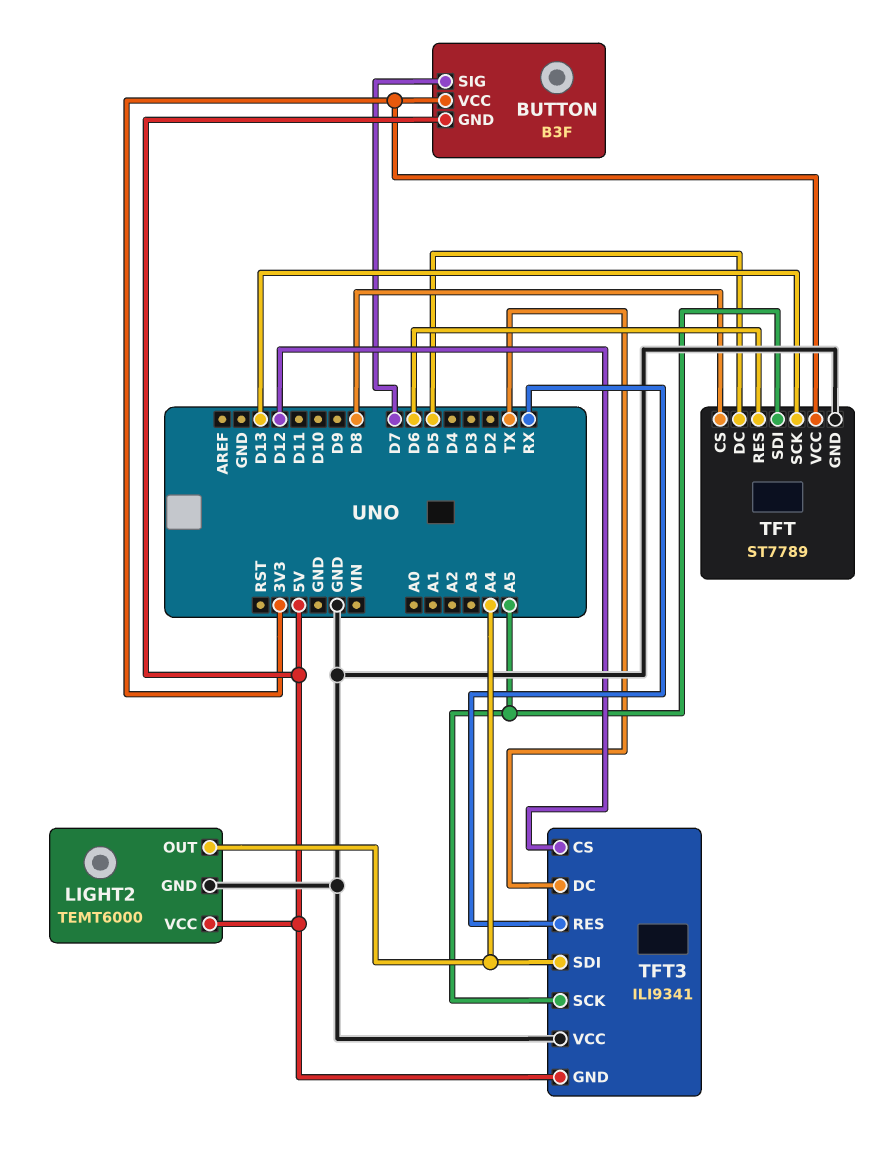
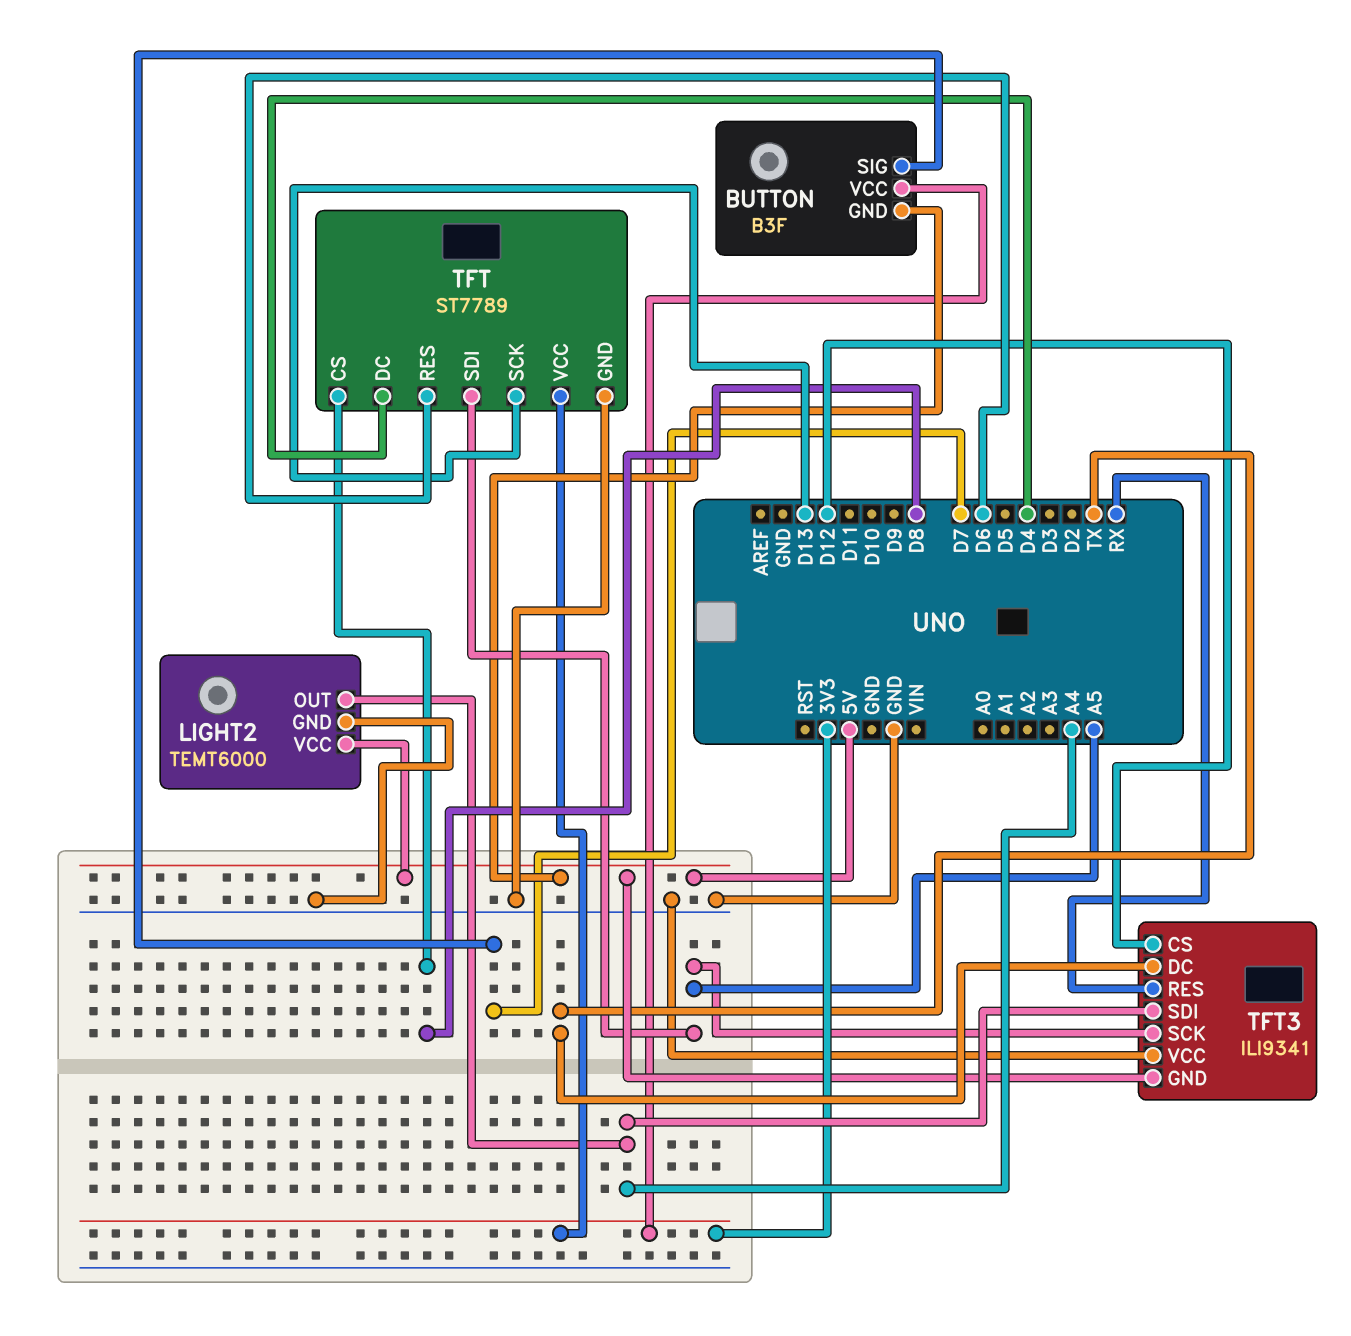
TFT pin DC: D5 -> D4

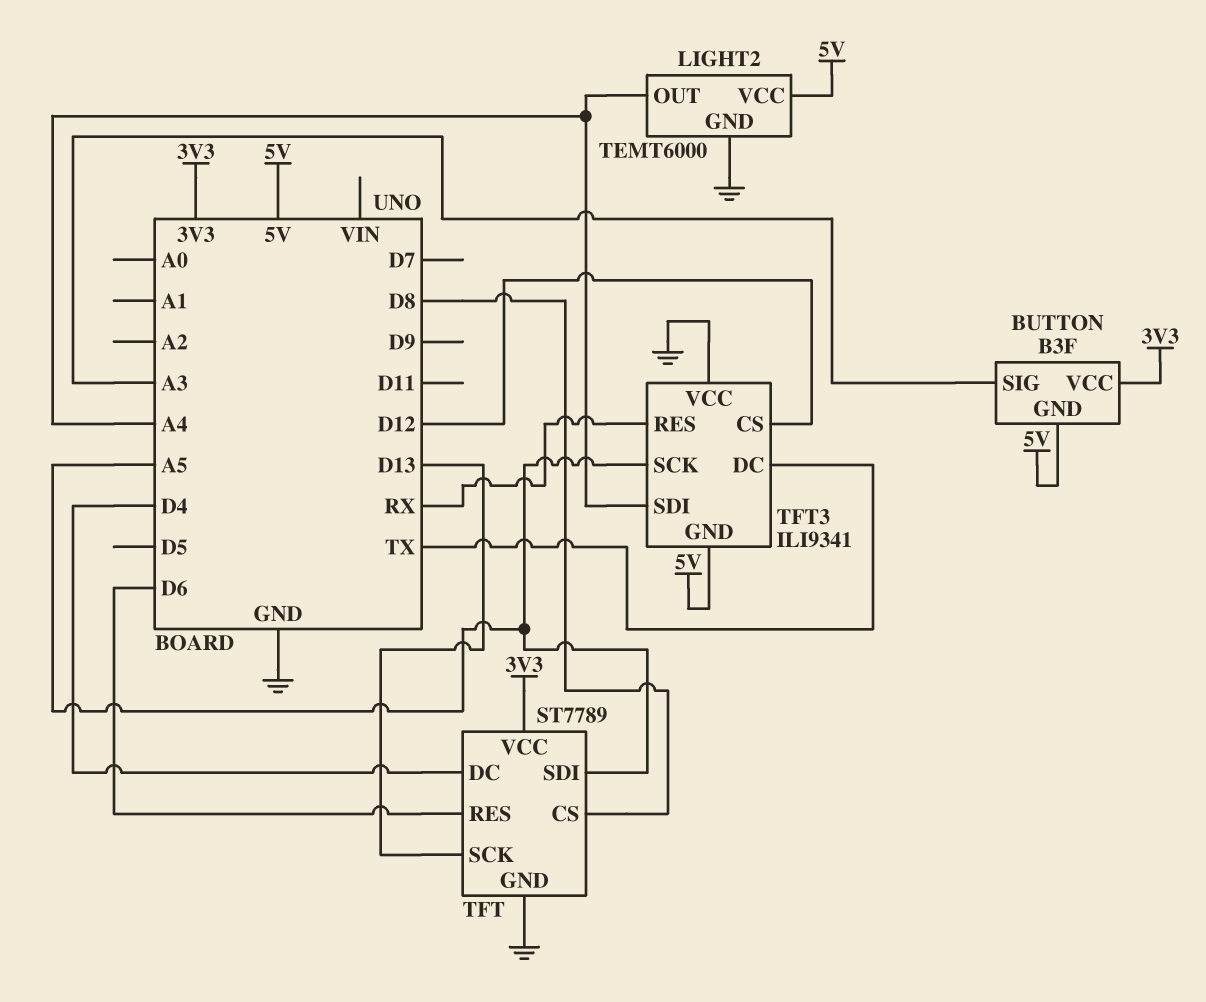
BUTTON pin SIG: D7 -> A3

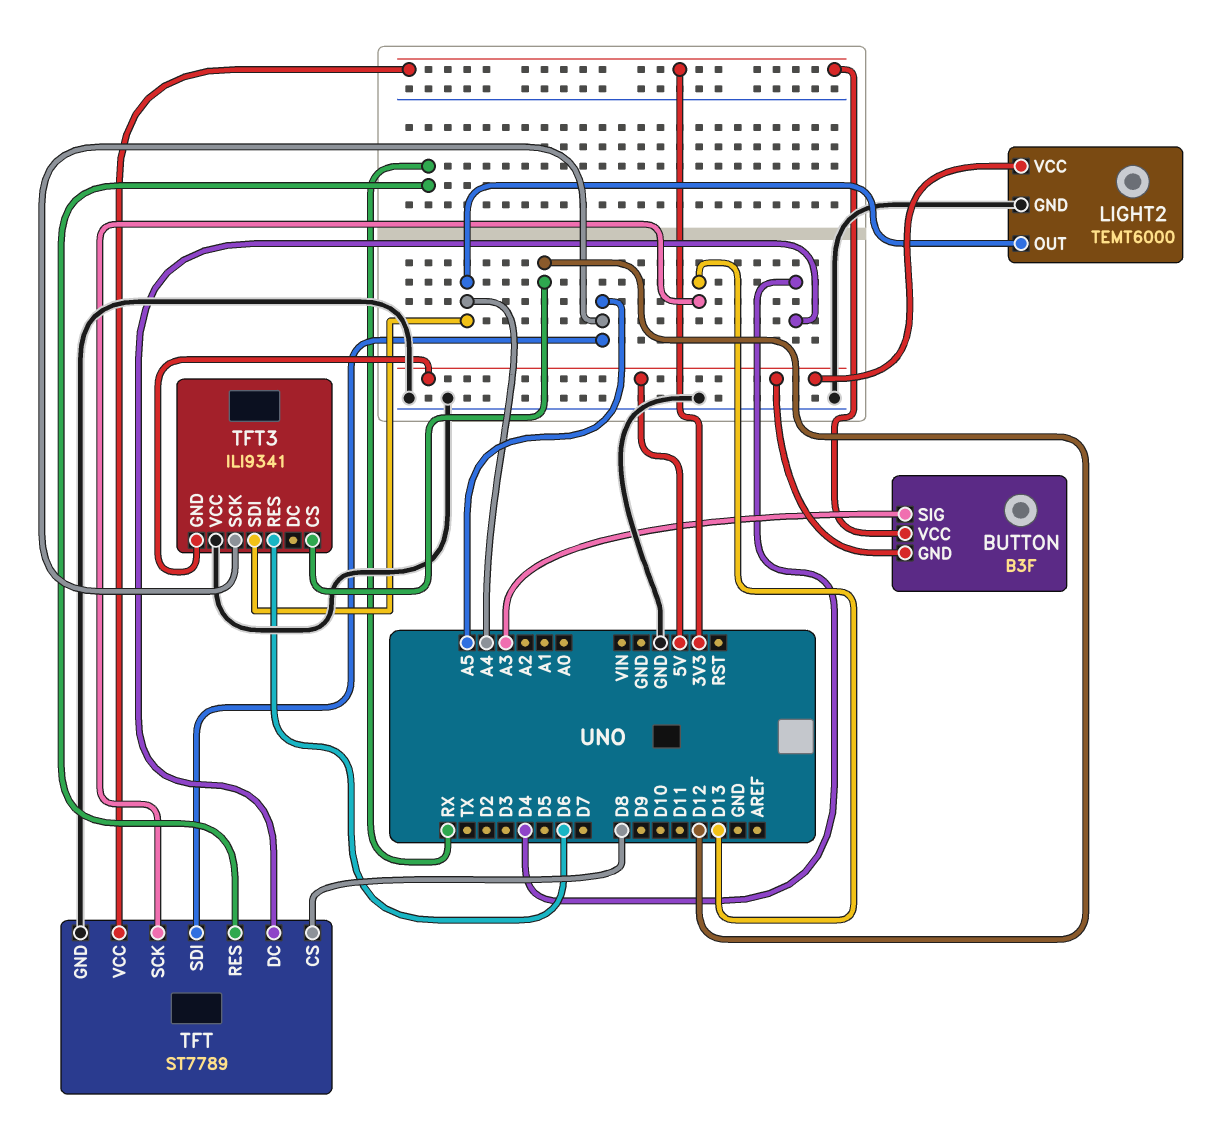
TFT pin RES: D6 -> RX
TFT3 pin DC: TX -> none
TFT3 pin RES: RX -> D6

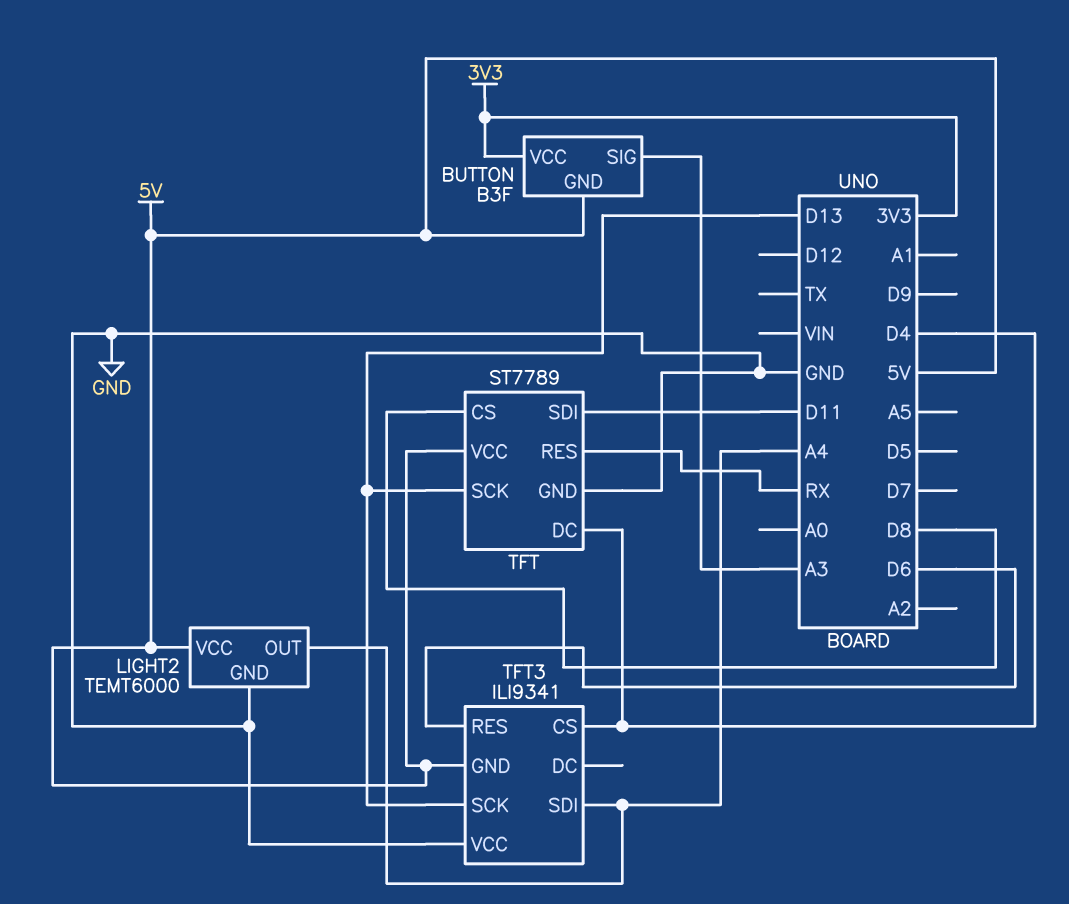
TFT pin SDI: A5 -> D11
TFT pin VCC: 3V3 -> 5V
TFT3 pin CS: D12 -> D4
TFT3 pin SCK: A5 -> D13

